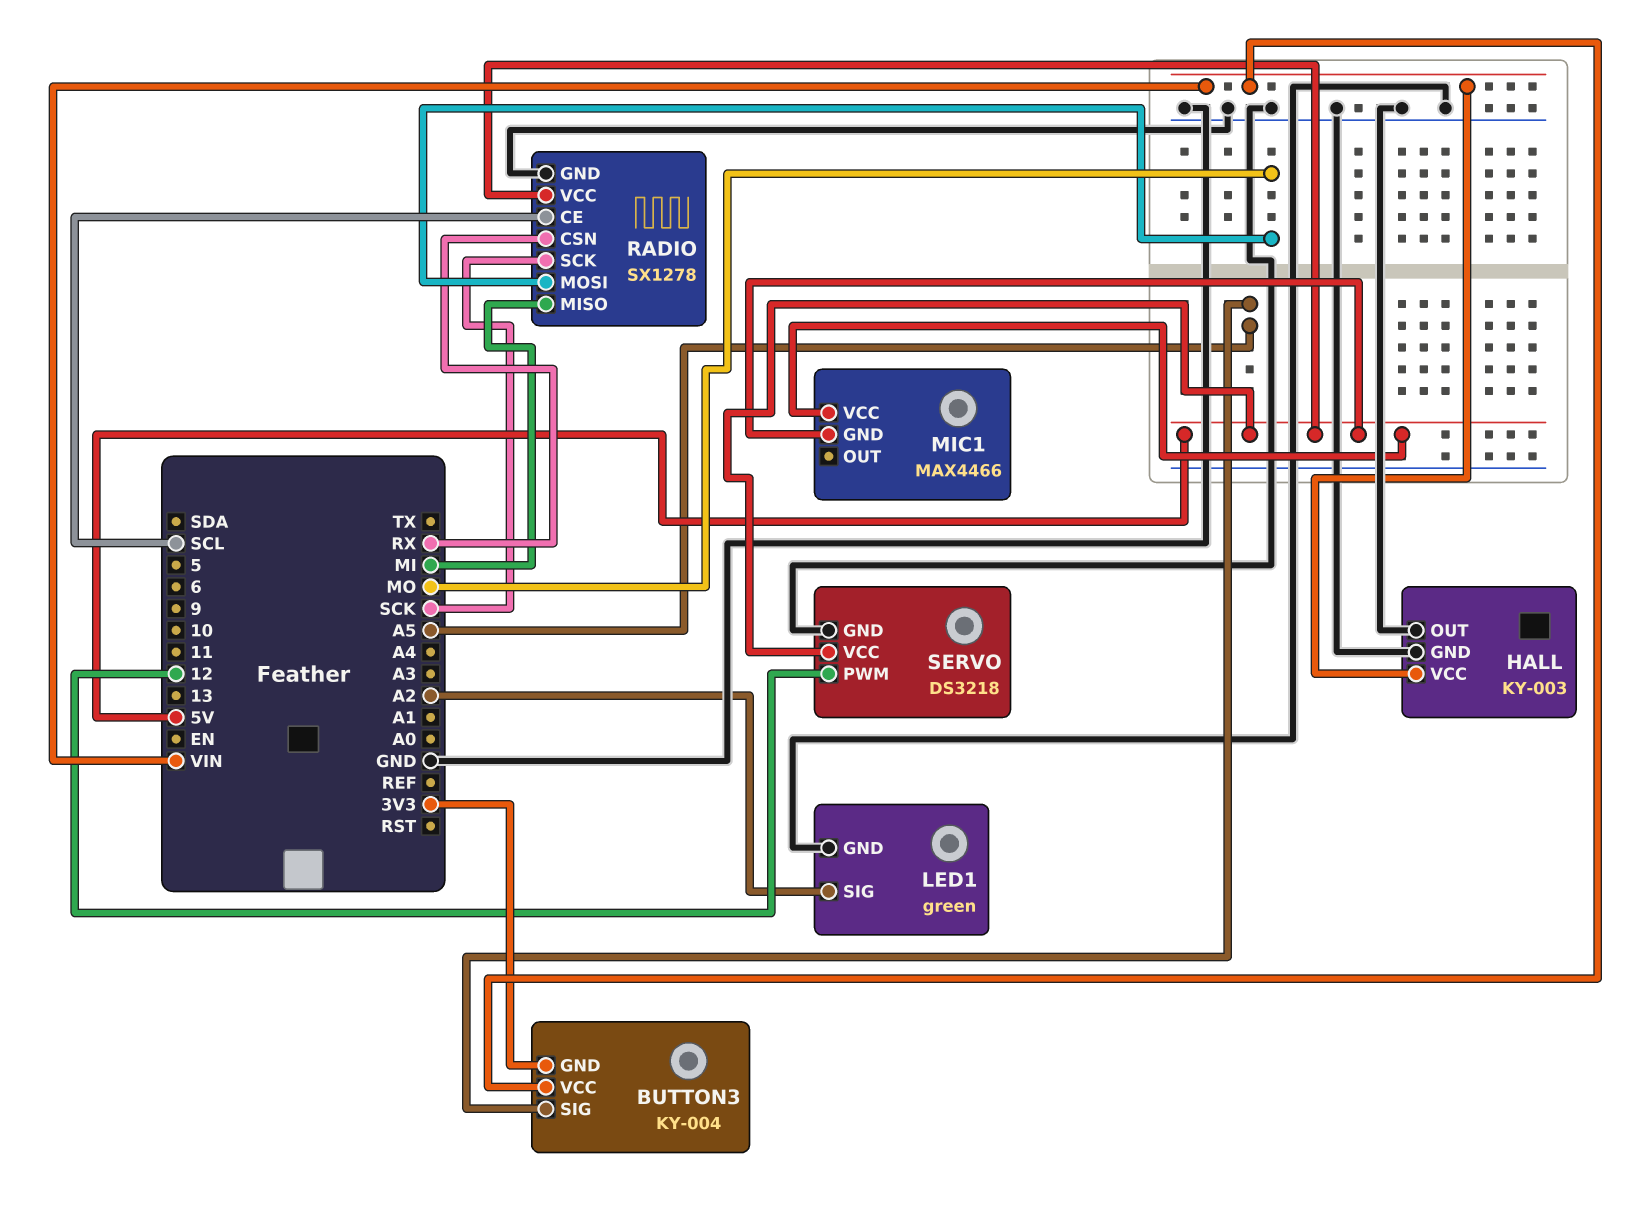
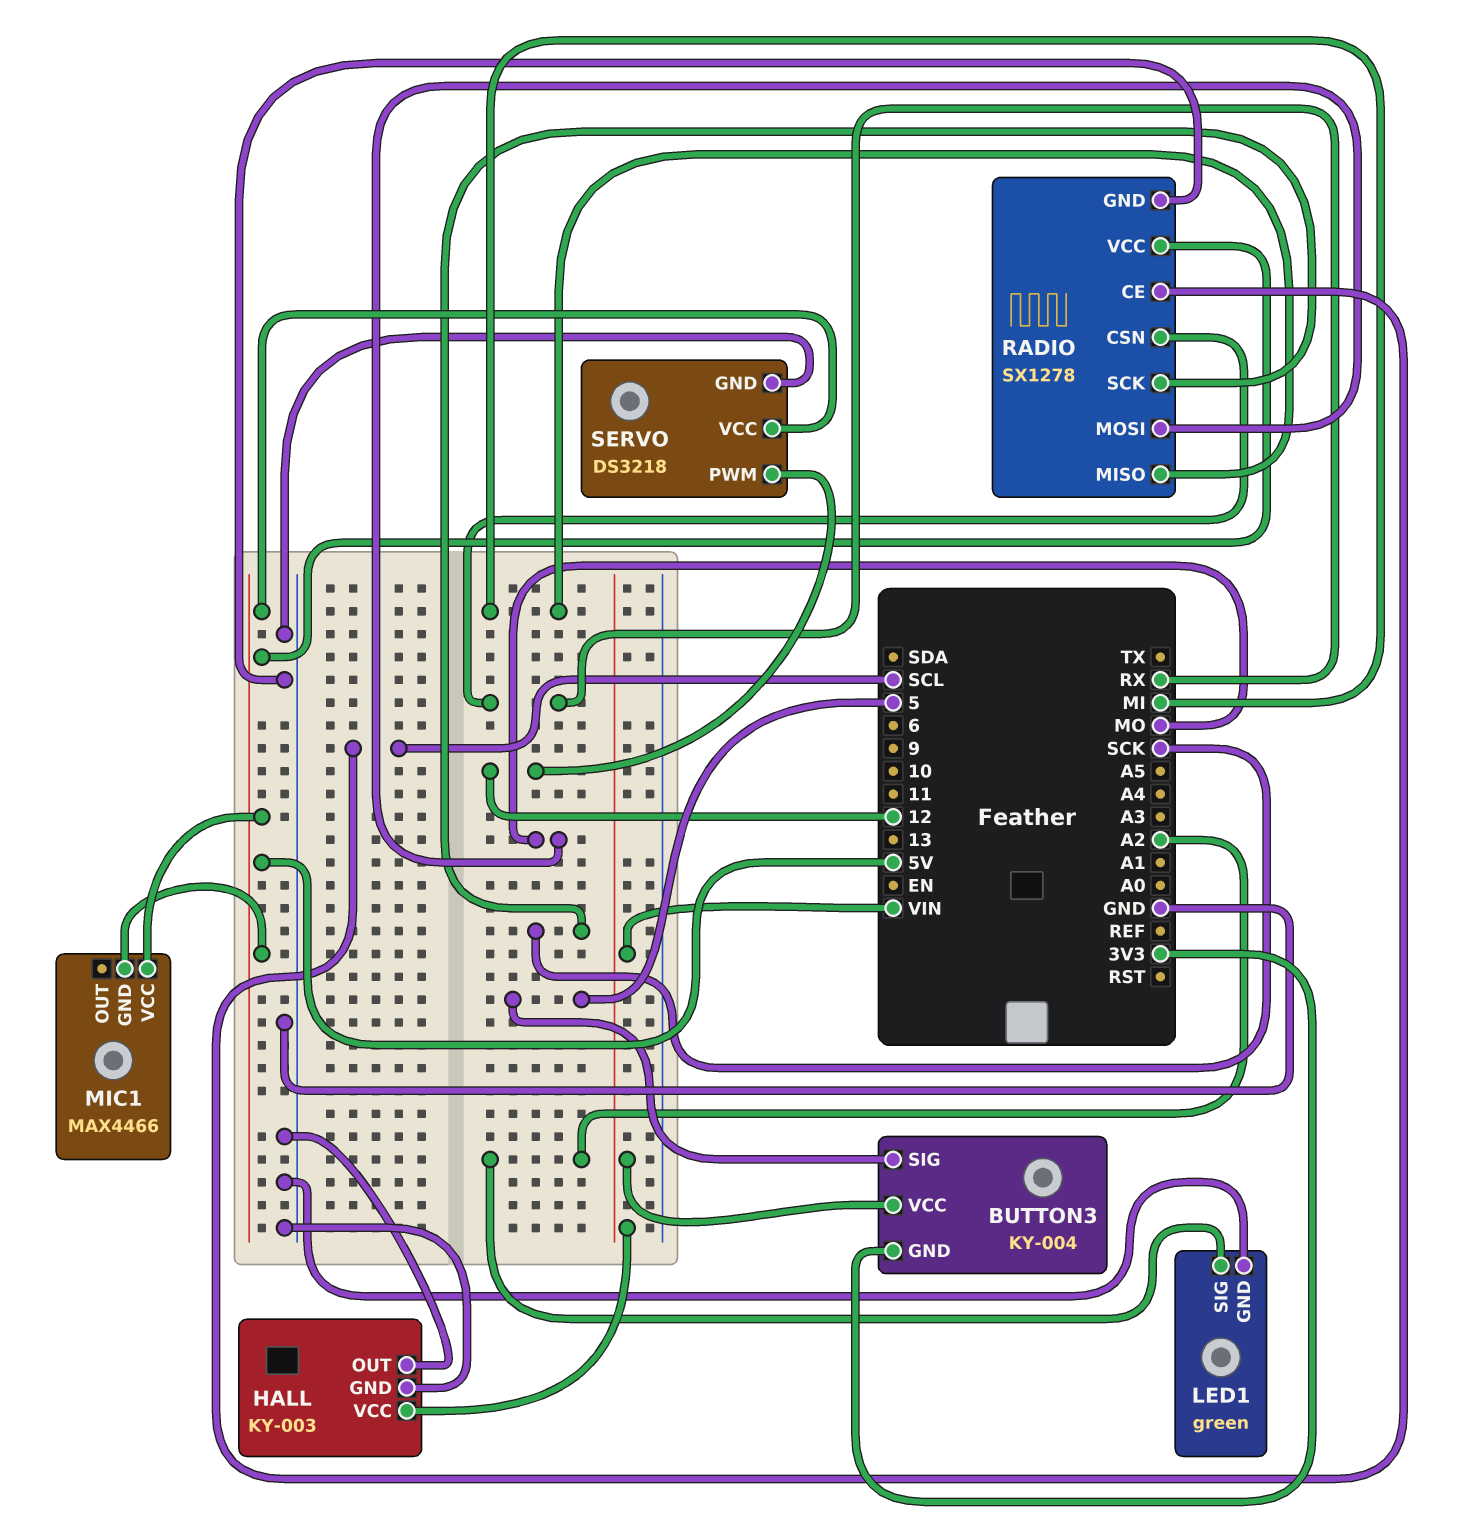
BUTTON3 pin SIG: A5 -> 5

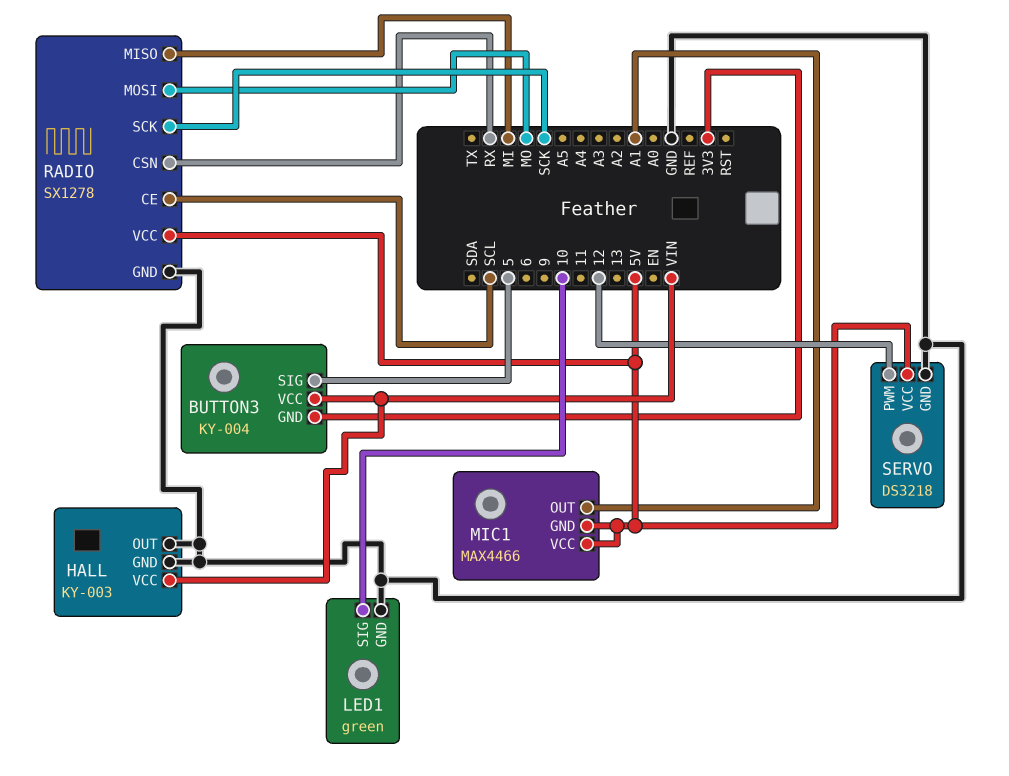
LED1 pin SIG: A2 -> 10
MIC1 pin OUT: none -> A1

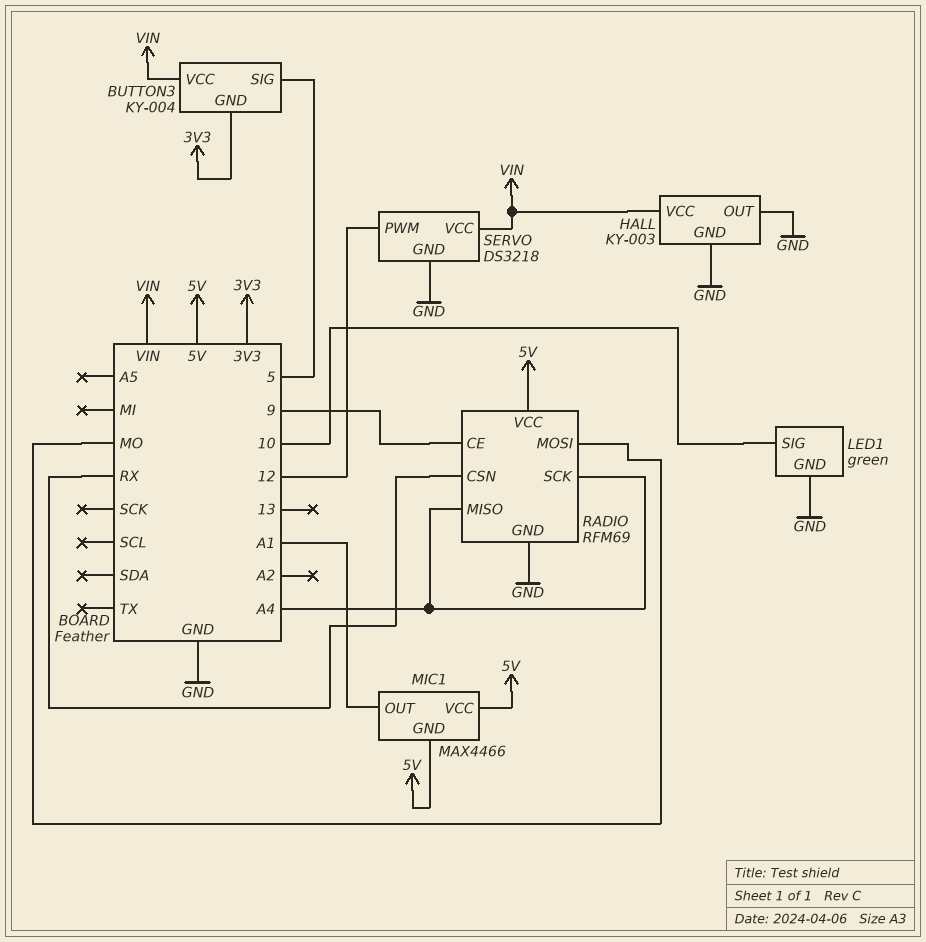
RADIO: SX1278 -> RFM69
RADIO pin CE: SCL -> 9
RADIO pin MISO: MI -> A4
RADIO pin SCK: SCK -> A4
SERVO pin VCC: 5V -> VIN

